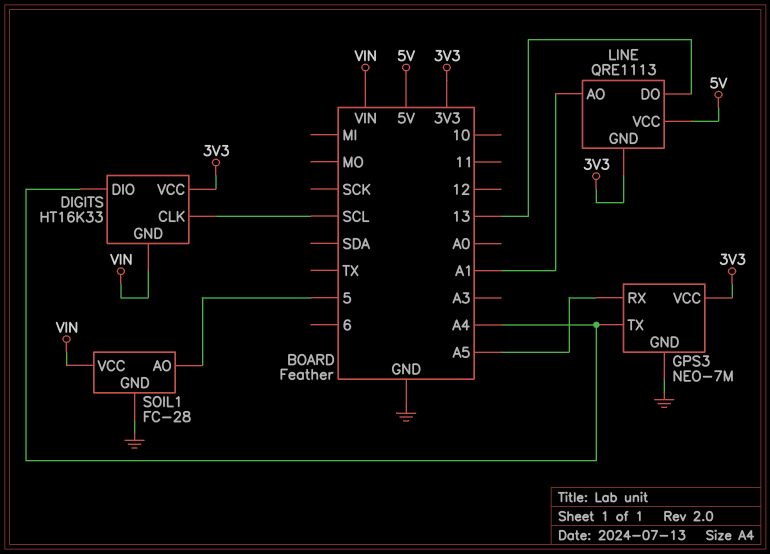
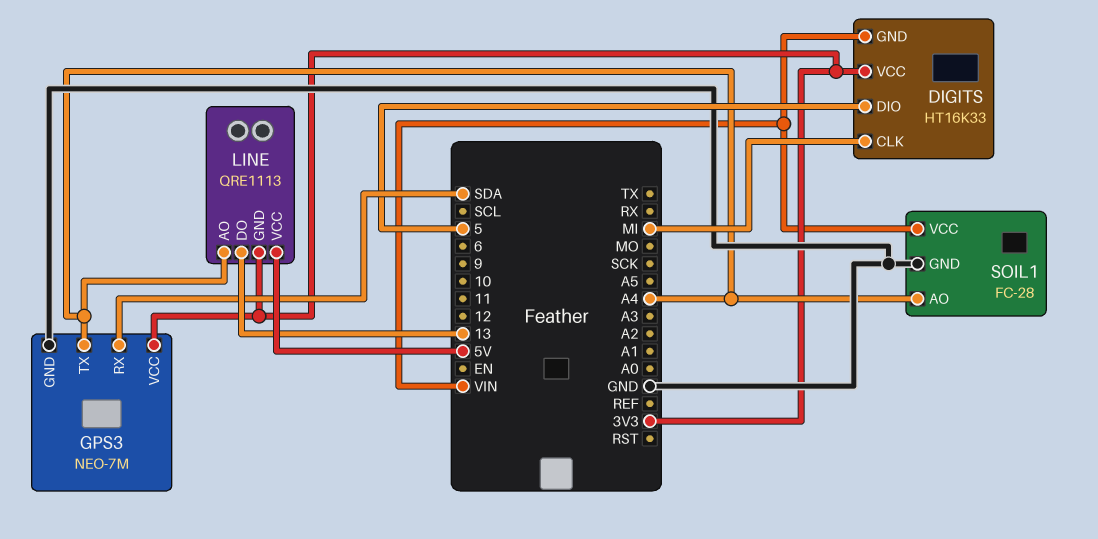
DIGITS pin CLK: SCL -> MI
DIGITS pin DIO: A4 -> 5
GPS3 pin RX: A5 -> SDA
LINE pin AO: A1 -> A4
SOIL1 pin AO: 5 -> A4

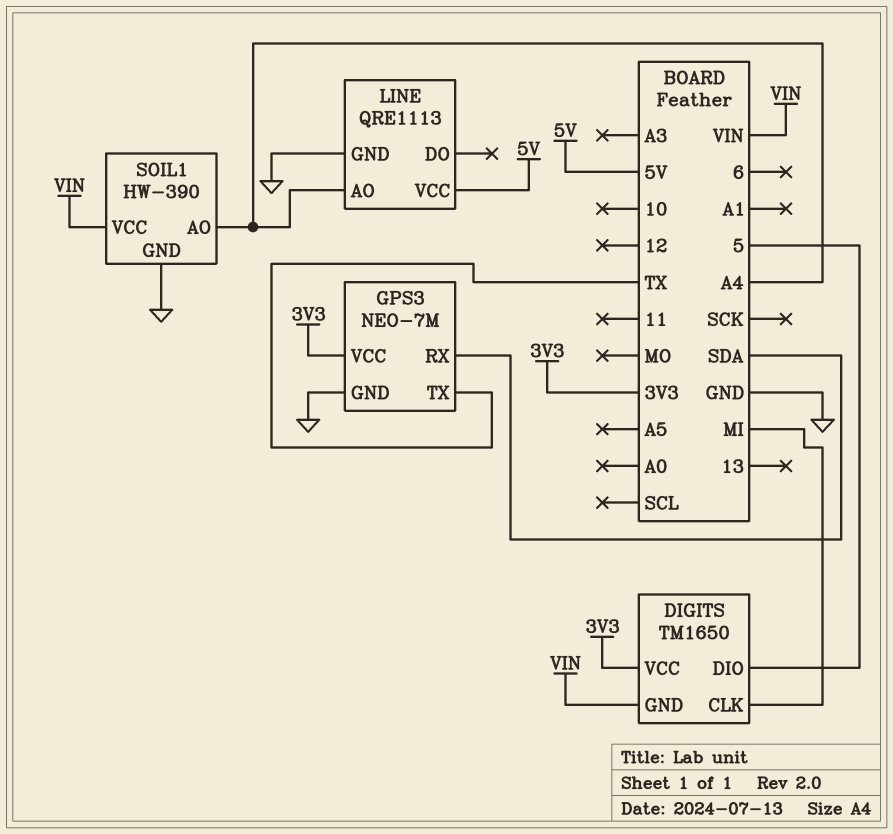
DIGITS: HT16K33 -> TM1650
GPS3 pin TX: A4 -> TX
LINE pin DO: 13 -> none
LINE pin GND: 3V3 -> GND
SOIL1: FC-28 -> HW-390

